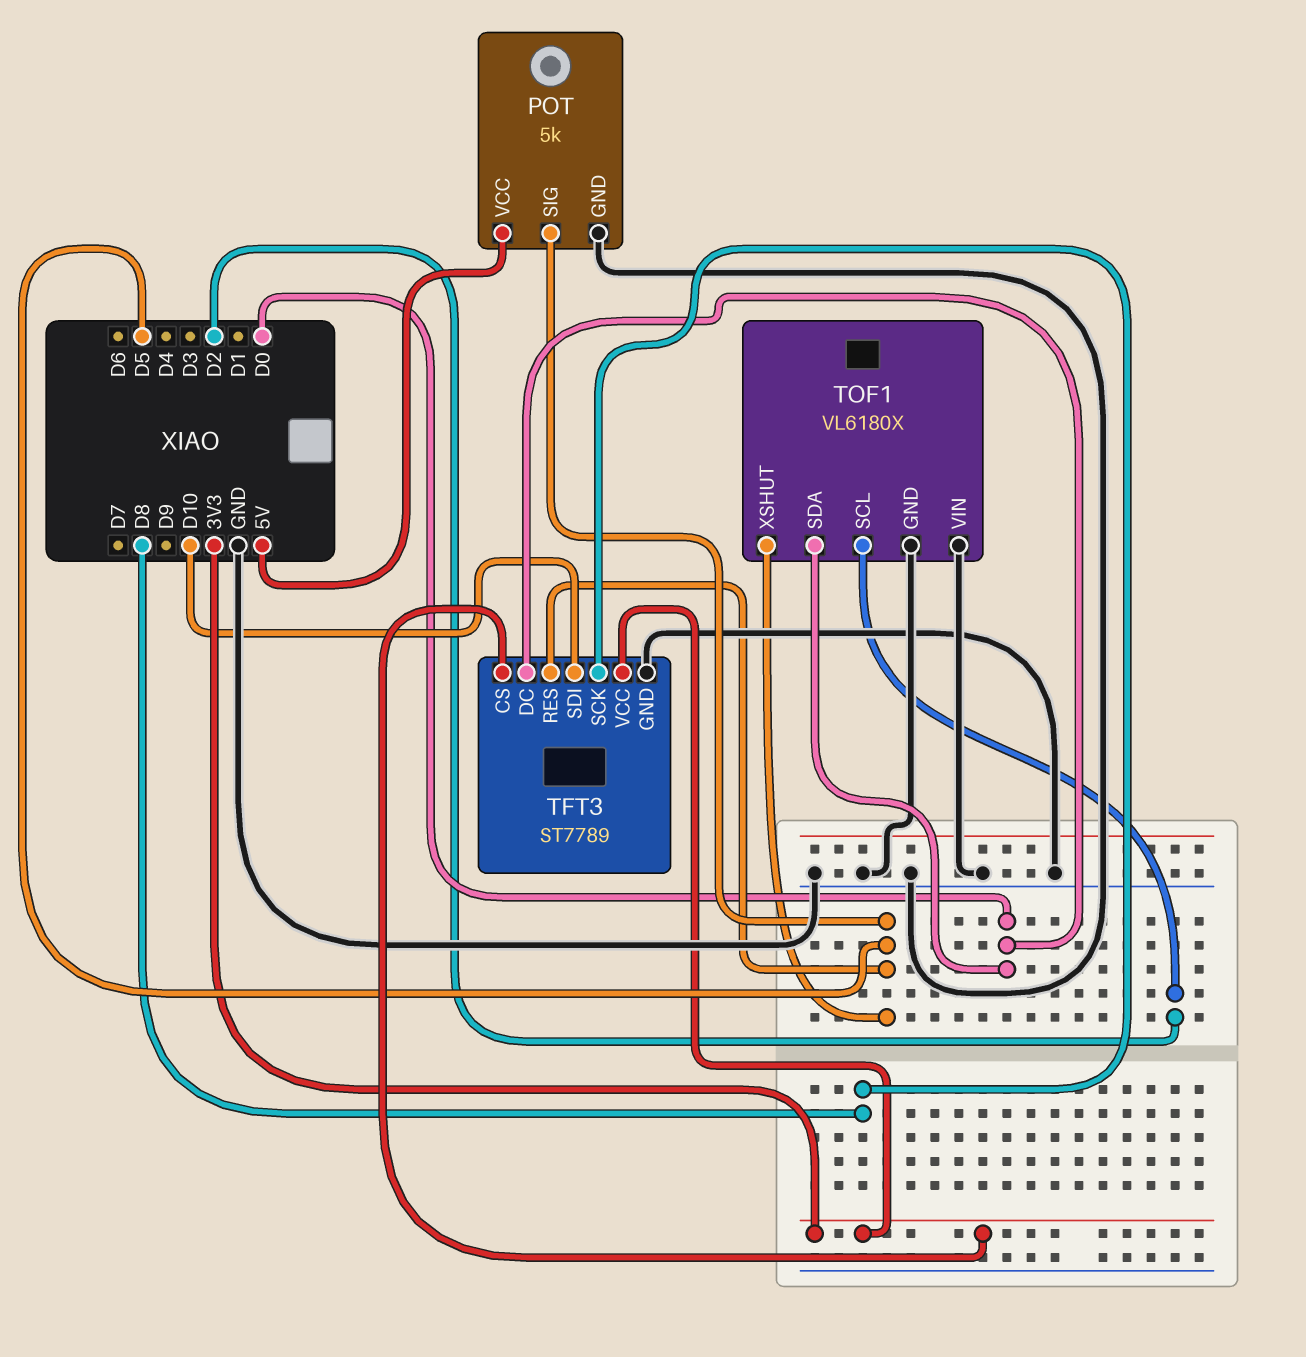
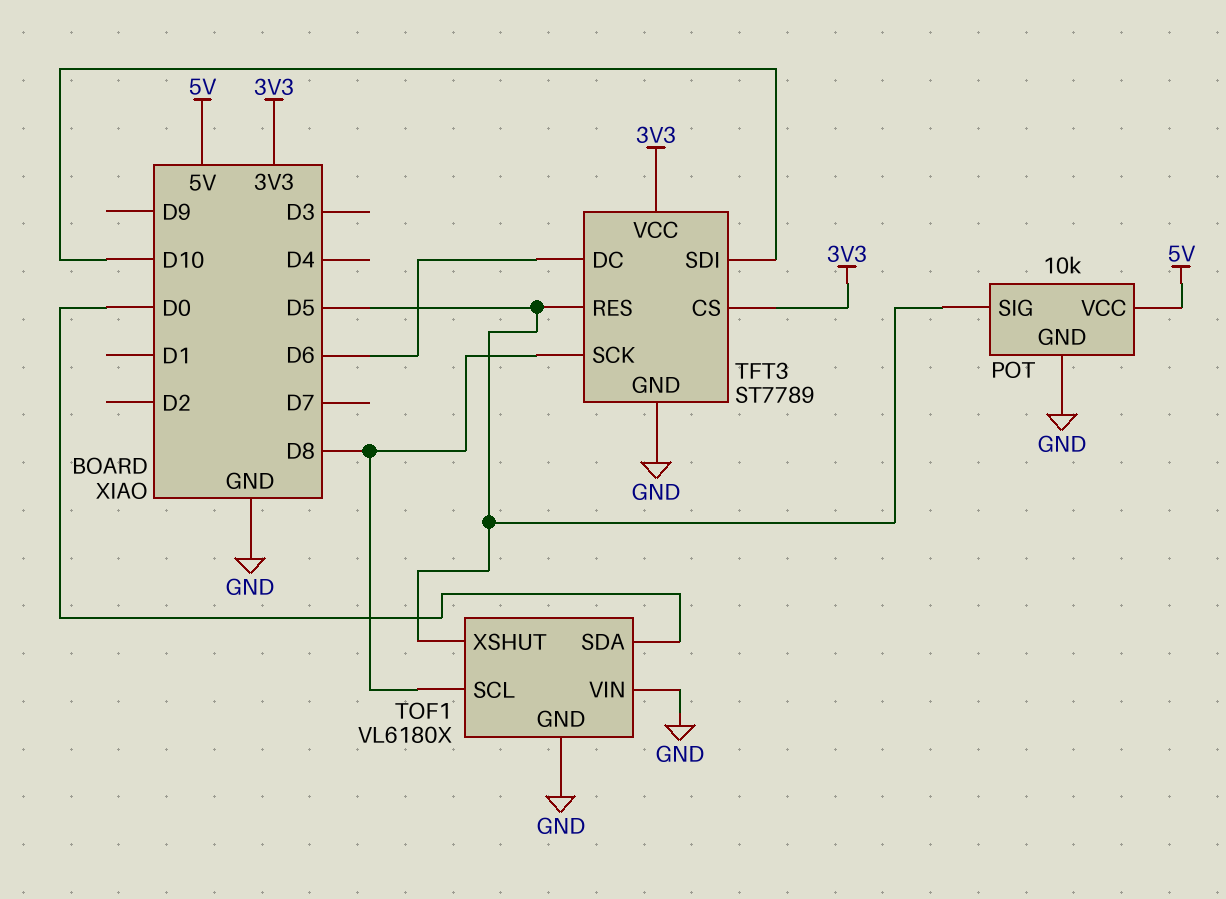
POT: 5k -> 10k
TFT3 pin DC: D0 -> D6
TOF1 pin SCL: D2 -> D8

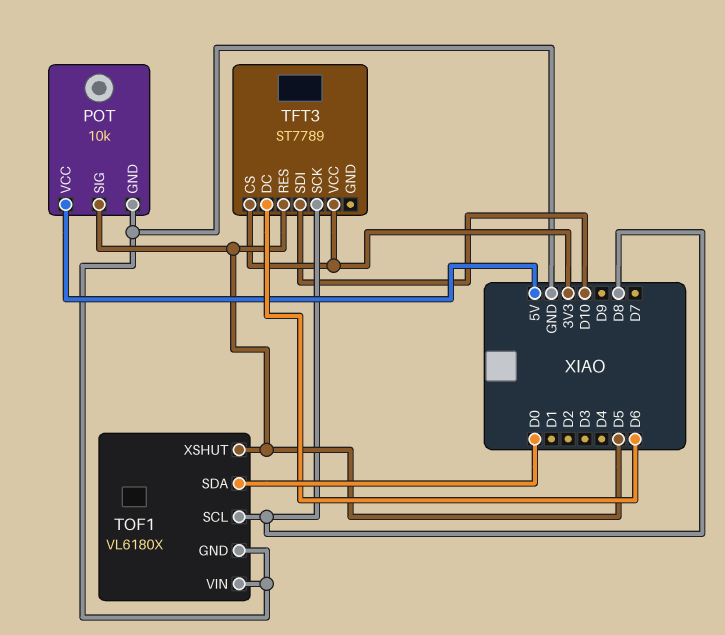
TFT3 pin GND: GND -> none

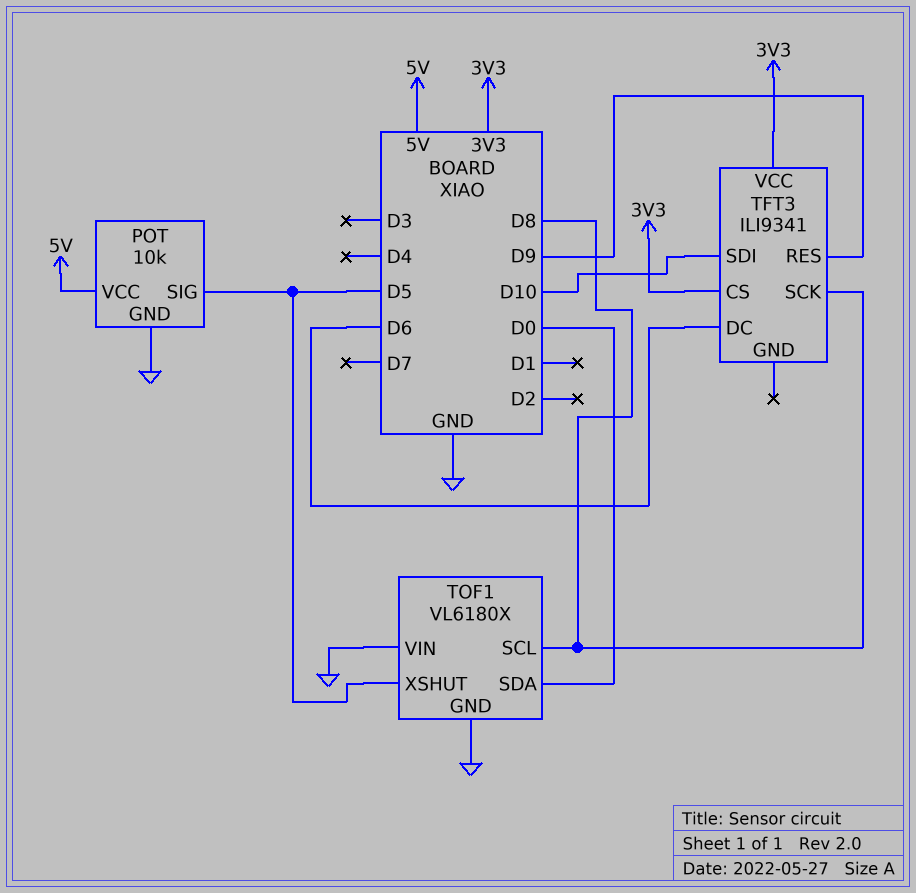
TFT3: ST7789 -> ILI9341
TFT3 pin RES: D5 -> D9

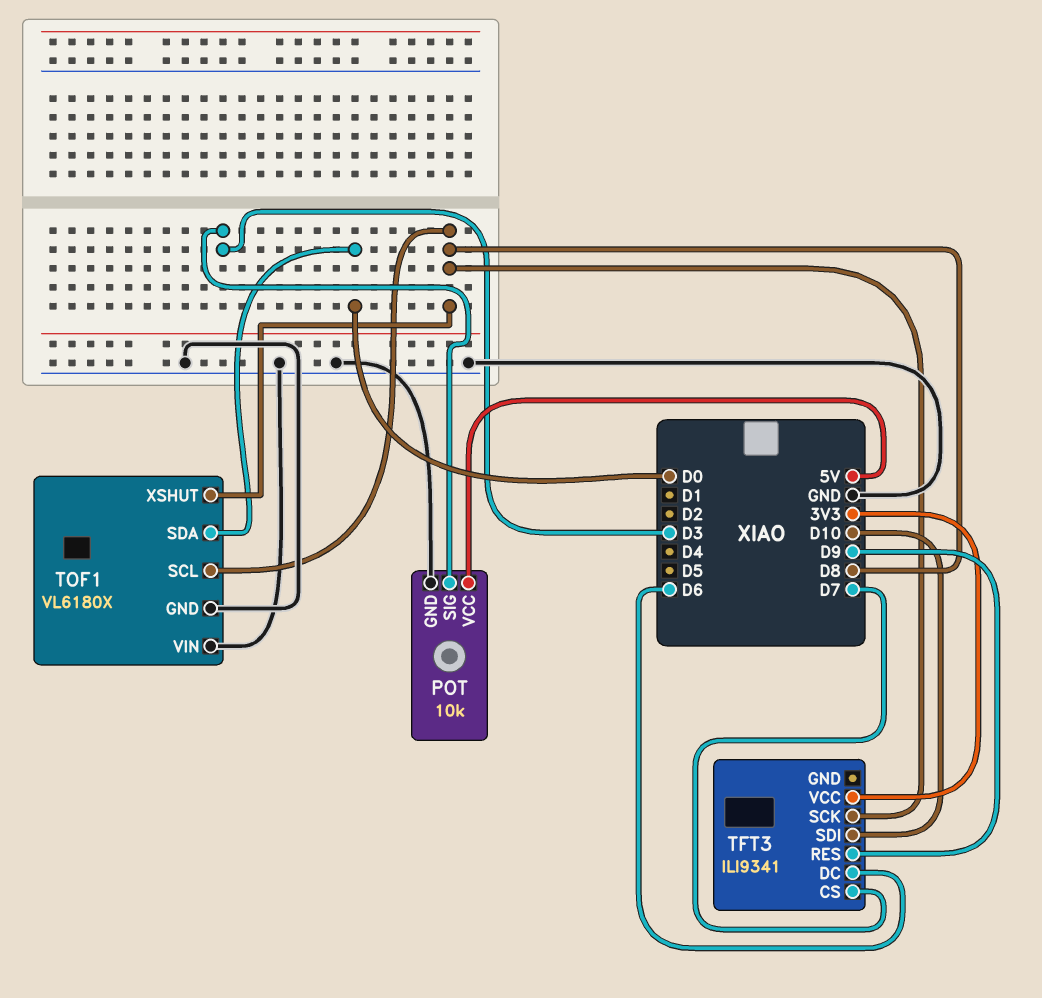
POT pin SIG: D5 -> D3
TFT3 pin CS: 3V3 -> D7
TOF1 pin XSHUT: D5 -> D8

